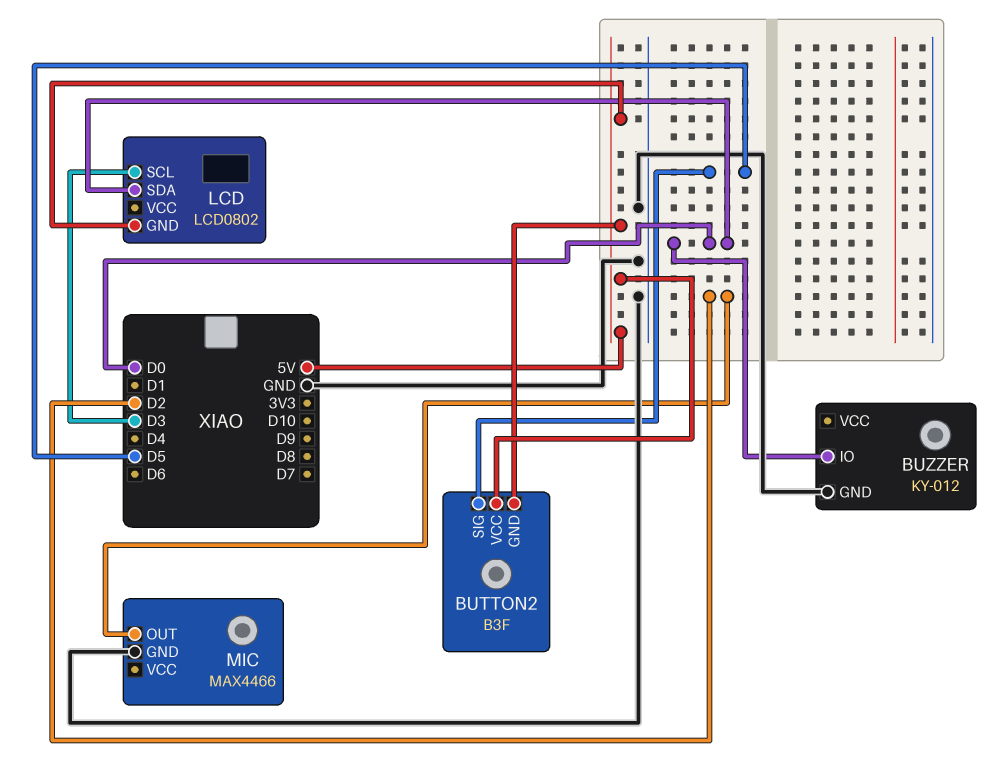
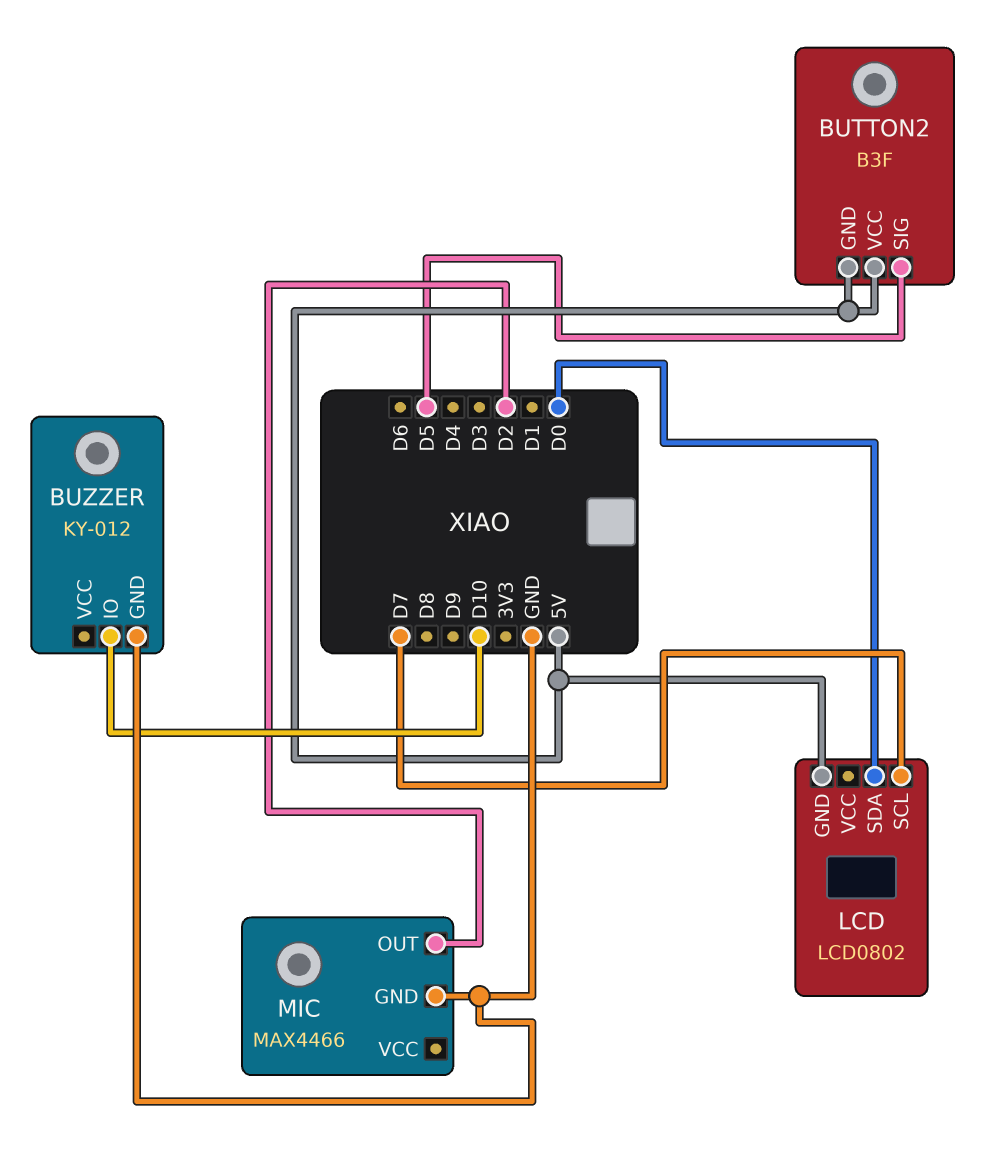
BUZZER pin IO: D0 -> D10
LCD pin SCL: D3 -> D7

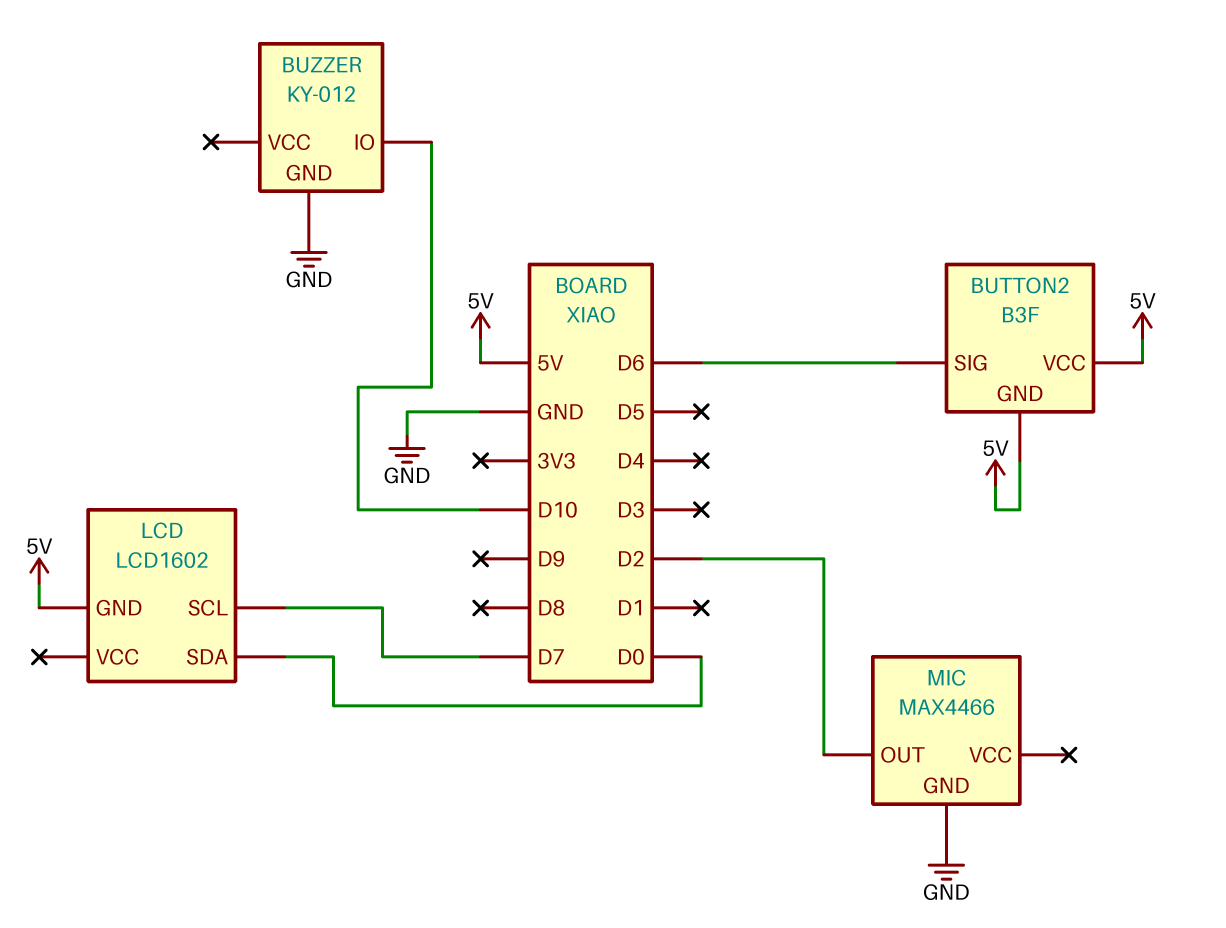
BUTTON2 pin SIG: D5 -> D6
LCD: LCD0802 -> LCD1602

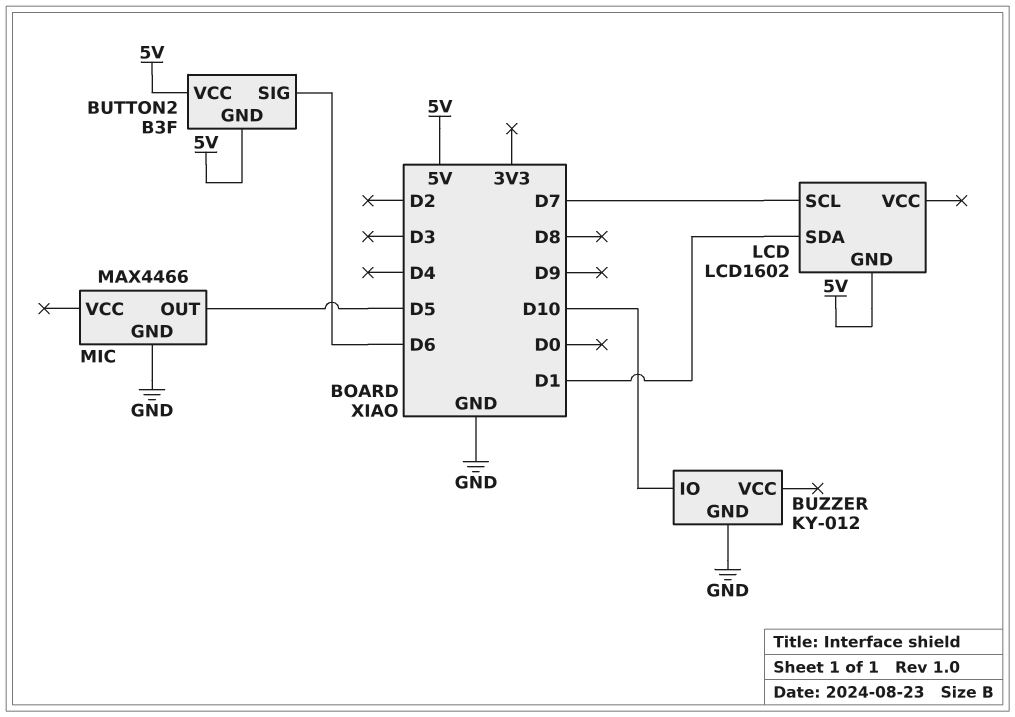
LCD pin SDA: D0 -> D1
MIC pin OUT: D2 -> D5

